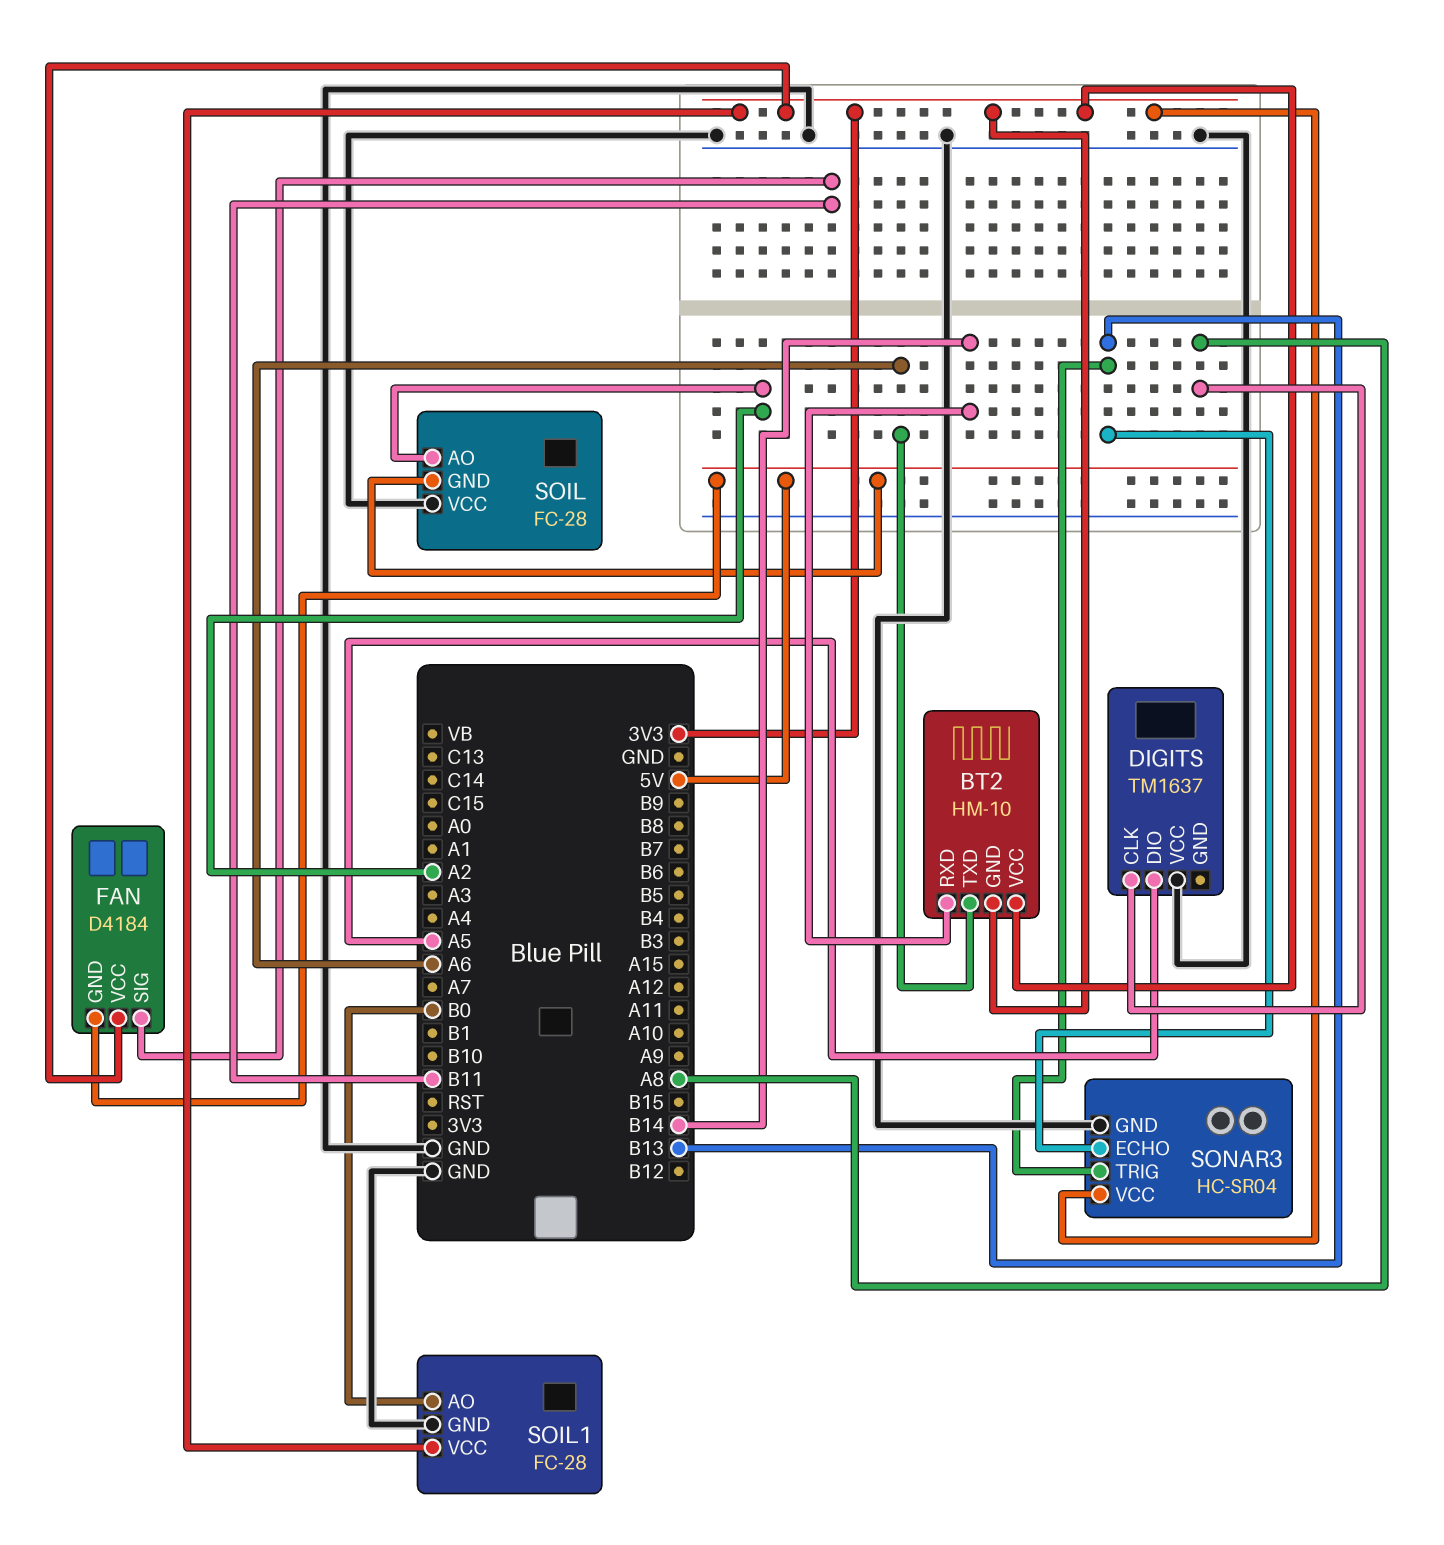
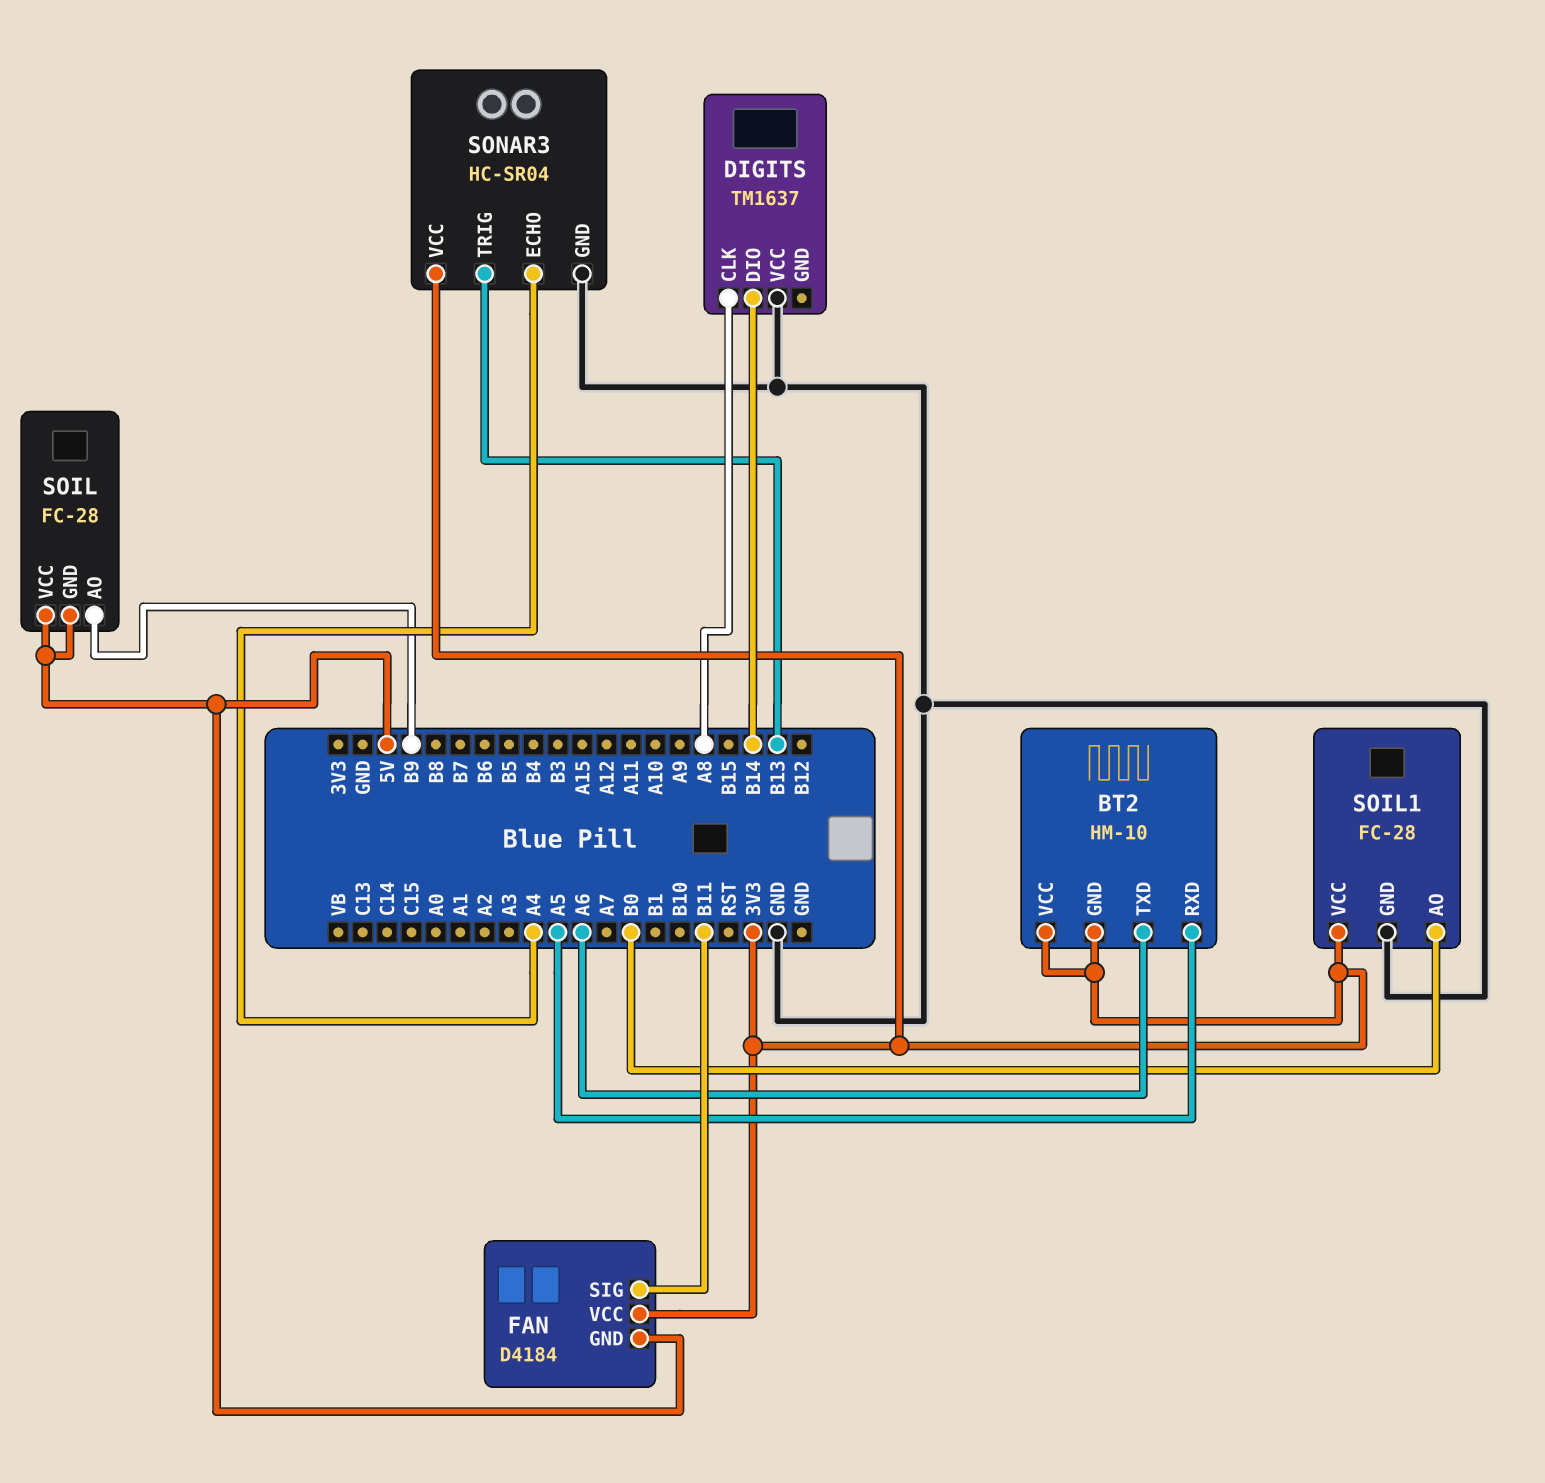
BT2 pin RXD: B14 -> A5
DIGITS pin DIO: A5 -> B14
SOIL pin AO: A2 -> B9
SOIL pin VCC: GND -> 5V
SONAR3 pin ECHO: B13 -> A4

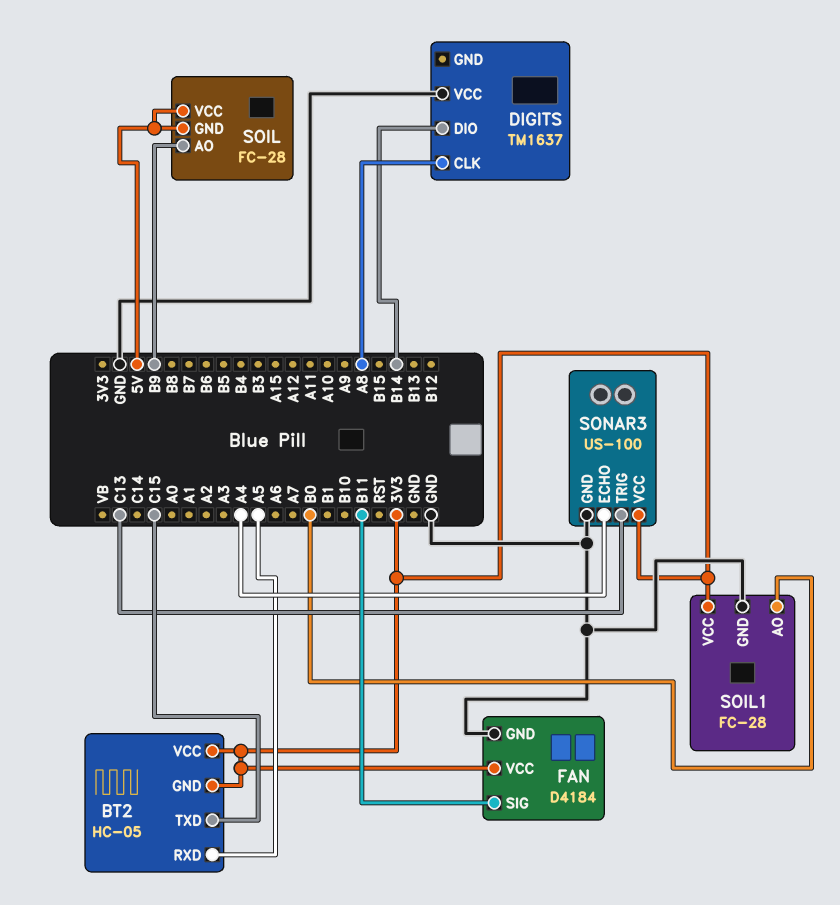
BT2: HM-10 -> HC-05
BT2 pin TXD: A6 -> C15
FAN pin GND: 5V -> GND
SONAR3: HC-SR04 -> US-100
SONAR3 pin TRIG: B13 -> C13

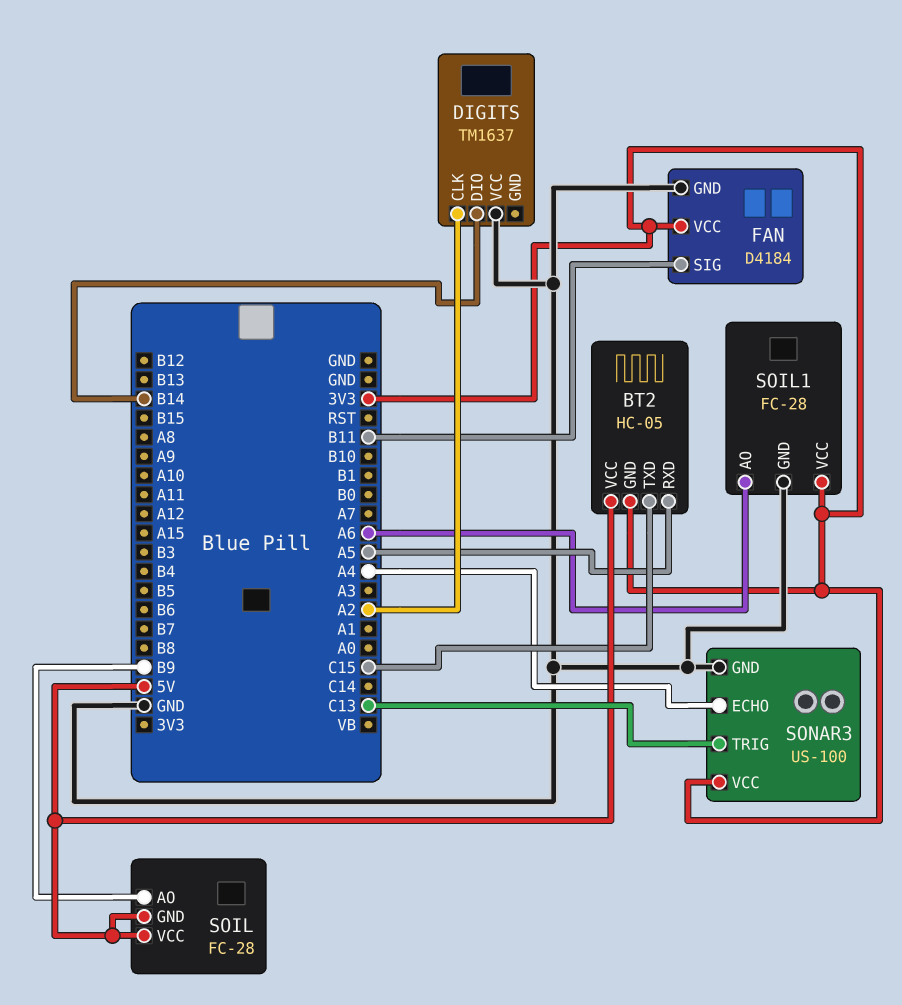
BT2 pin VCC: 3V3 -> 5V
DIGITS pin CLK: A8 -> A2
SOIL1 pin AO: B0 -> A6

